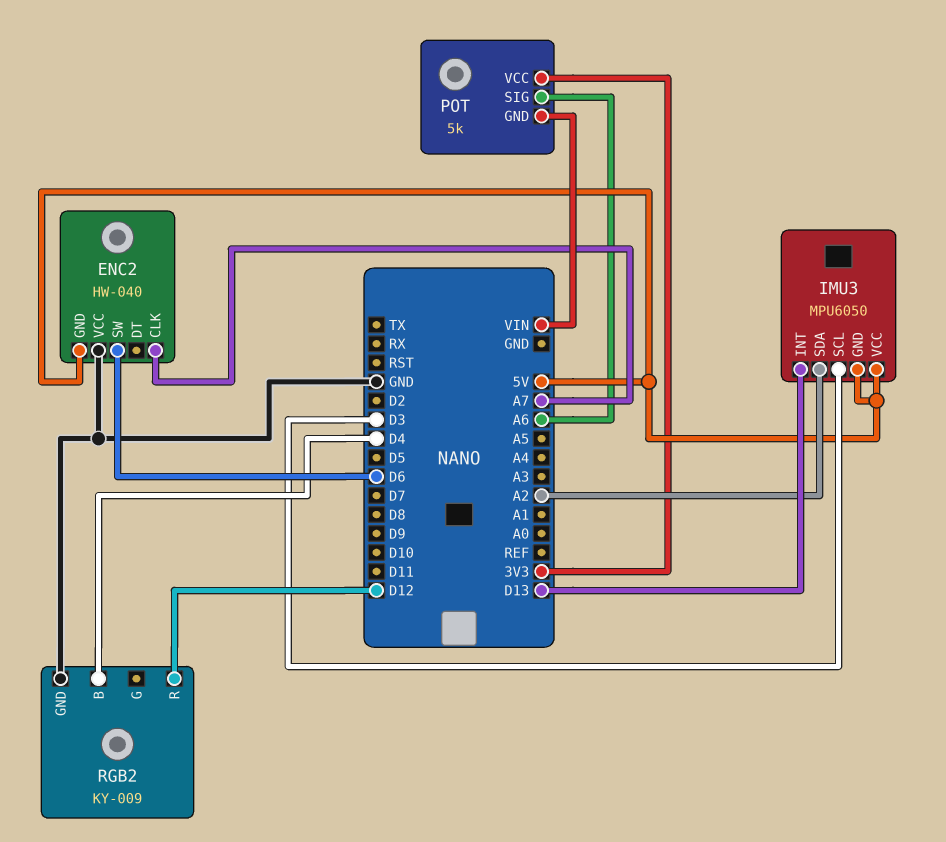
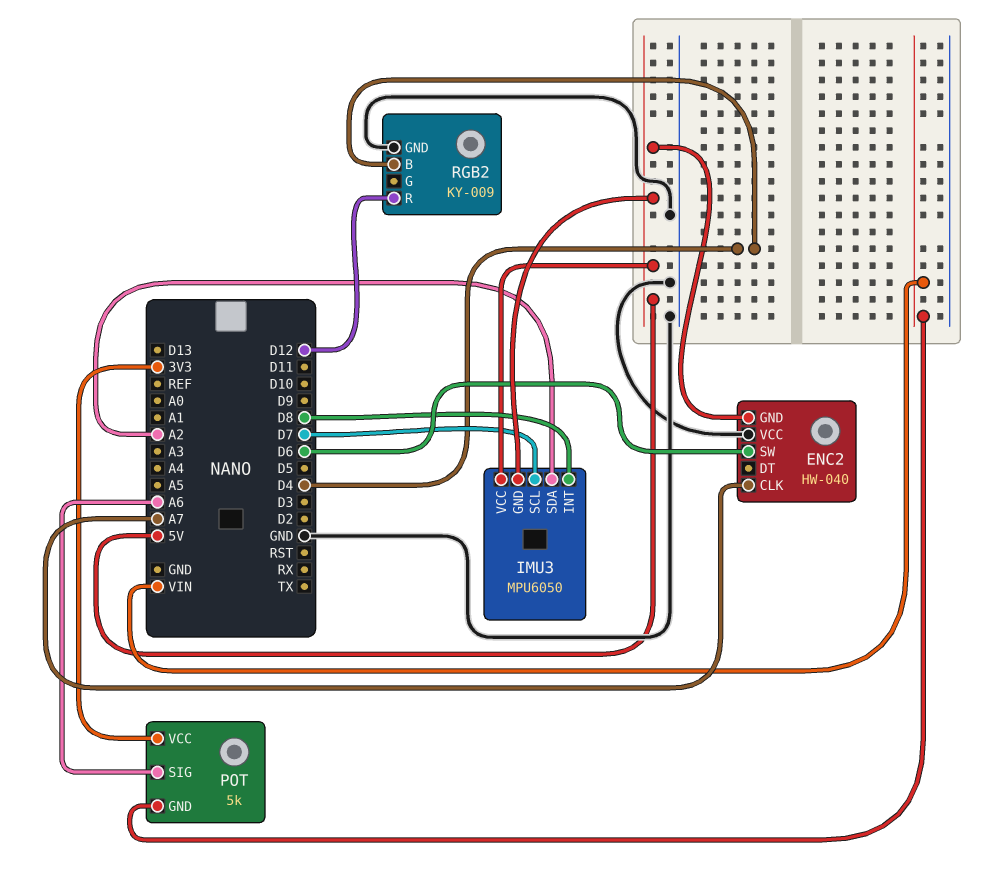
IMU3 pin INT: D13 -> D8
IMU3 pin SCL: D3 -> D7

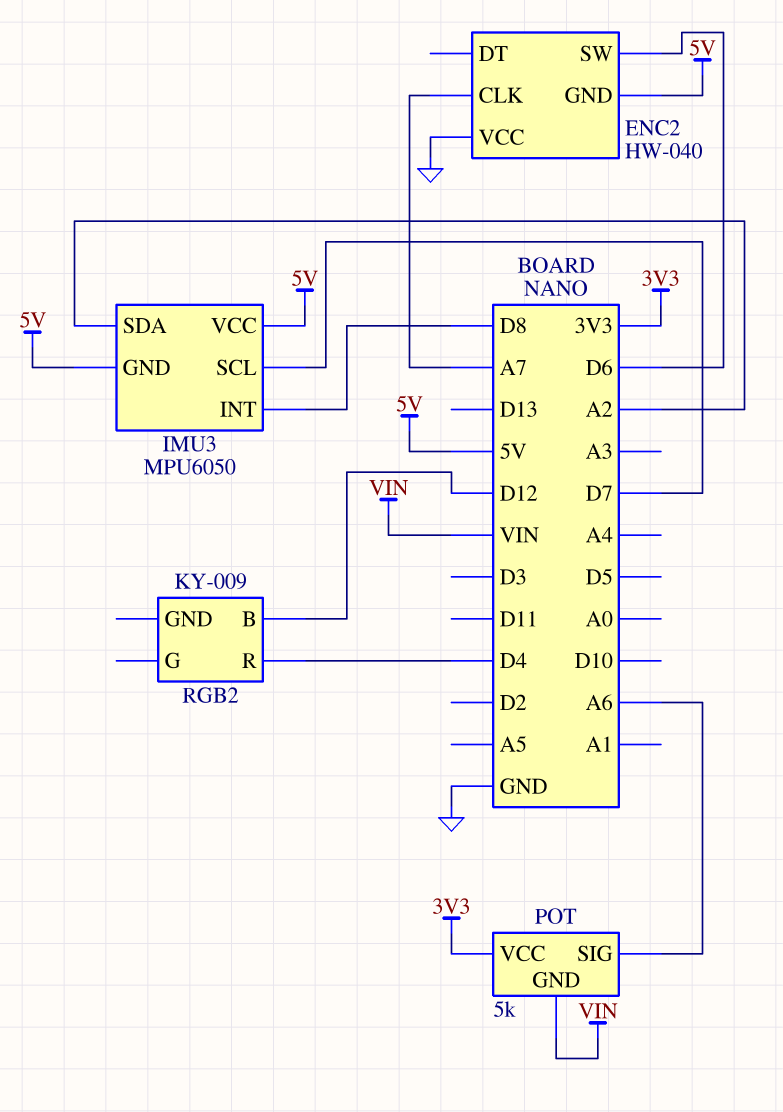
RGB2 pin B: D4 -> D12
RGB2 pin GND: GND -> none
RGB2 pin R: D12 -> D4

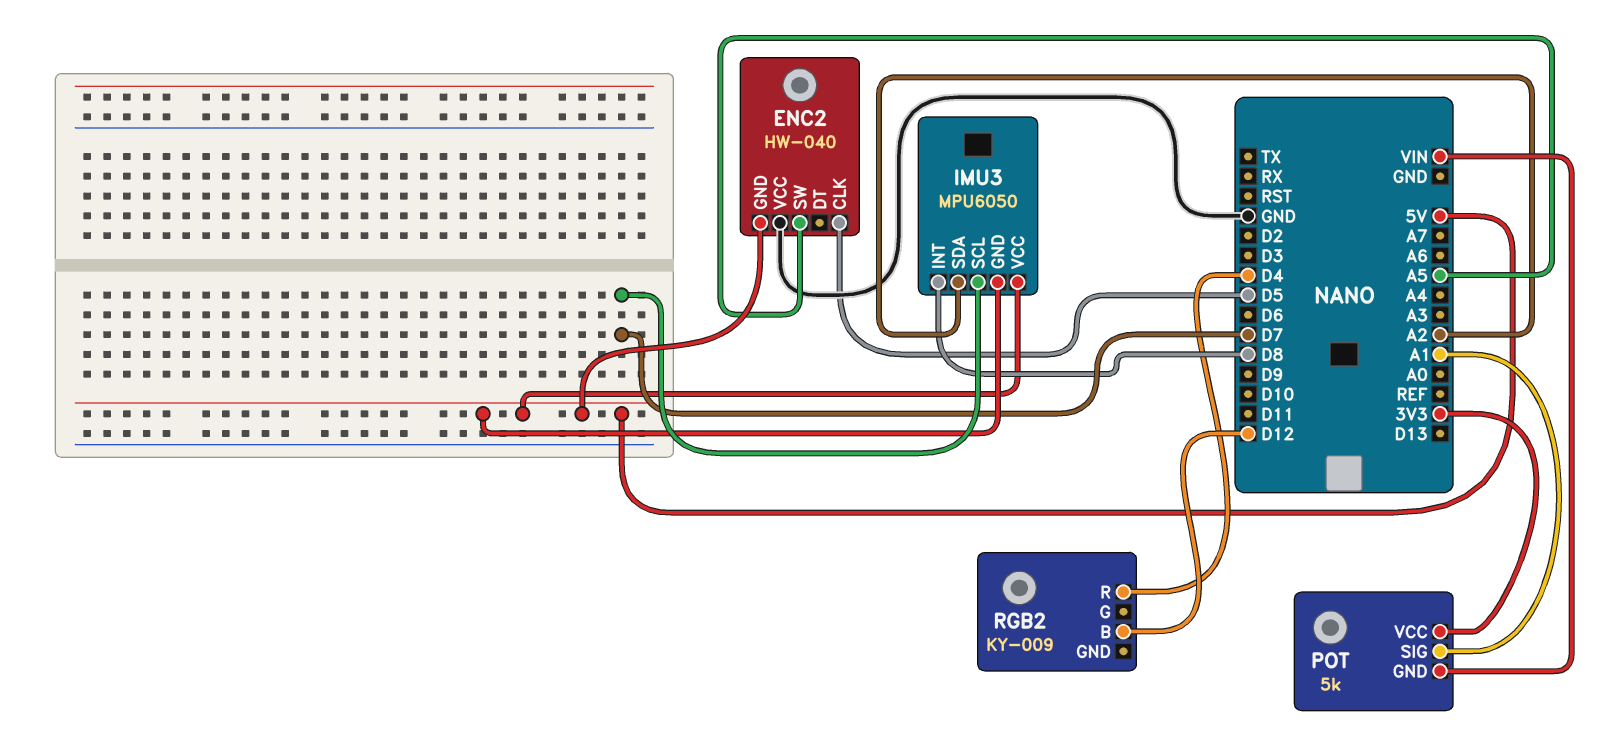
ENC2 pin CLK: A7 -> D5
ENC2 pin SW: D6 -> A5
POT pin SIG: A6 -> A1

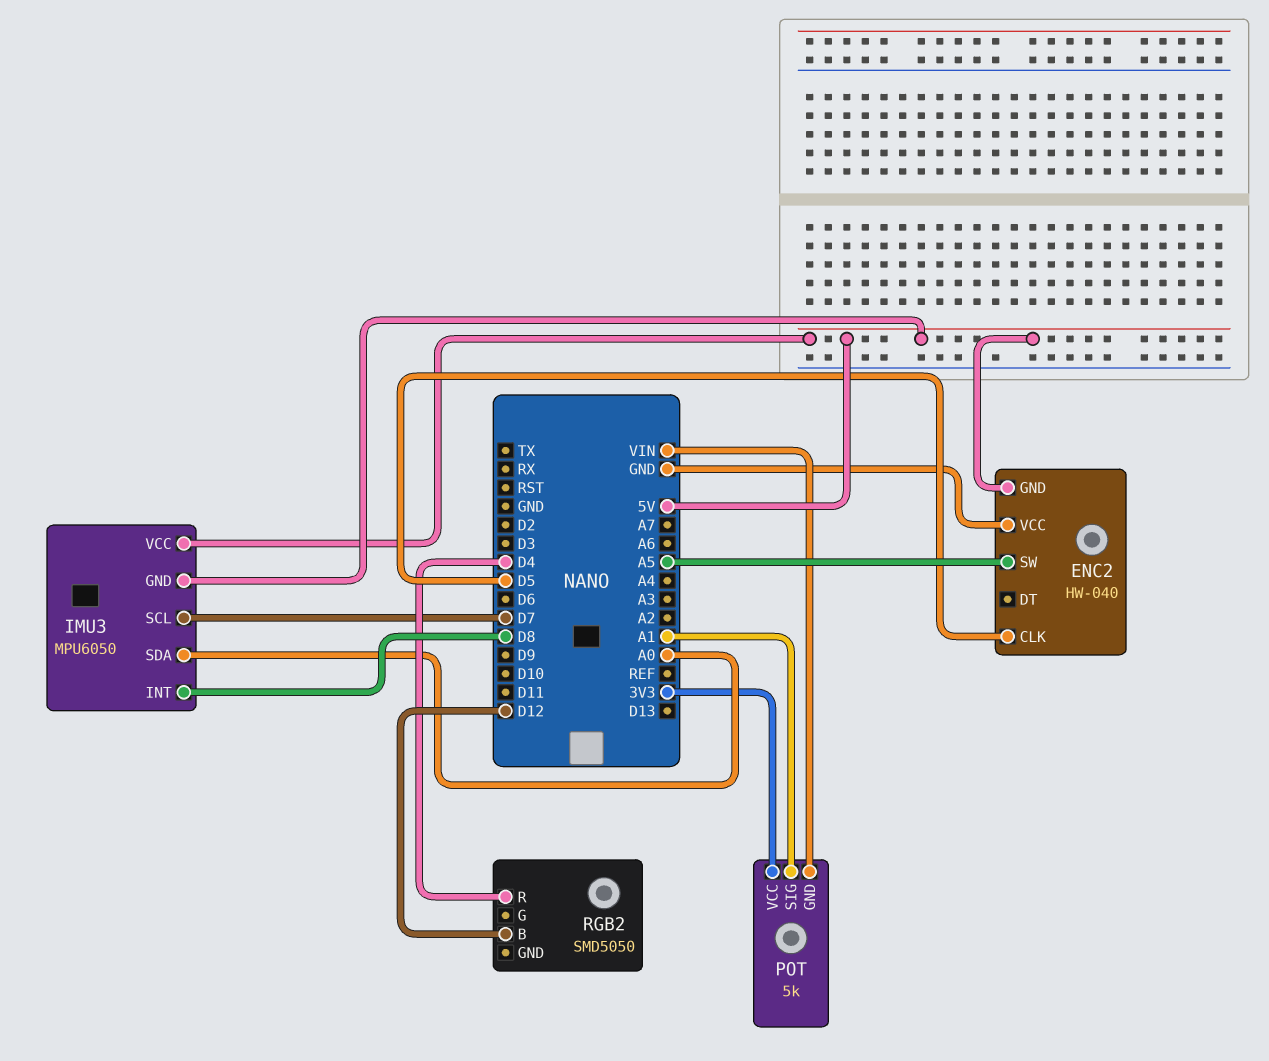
IMU3 pin SDA: A2 -> A0
RGB2: KY-009 -> SMD5050

